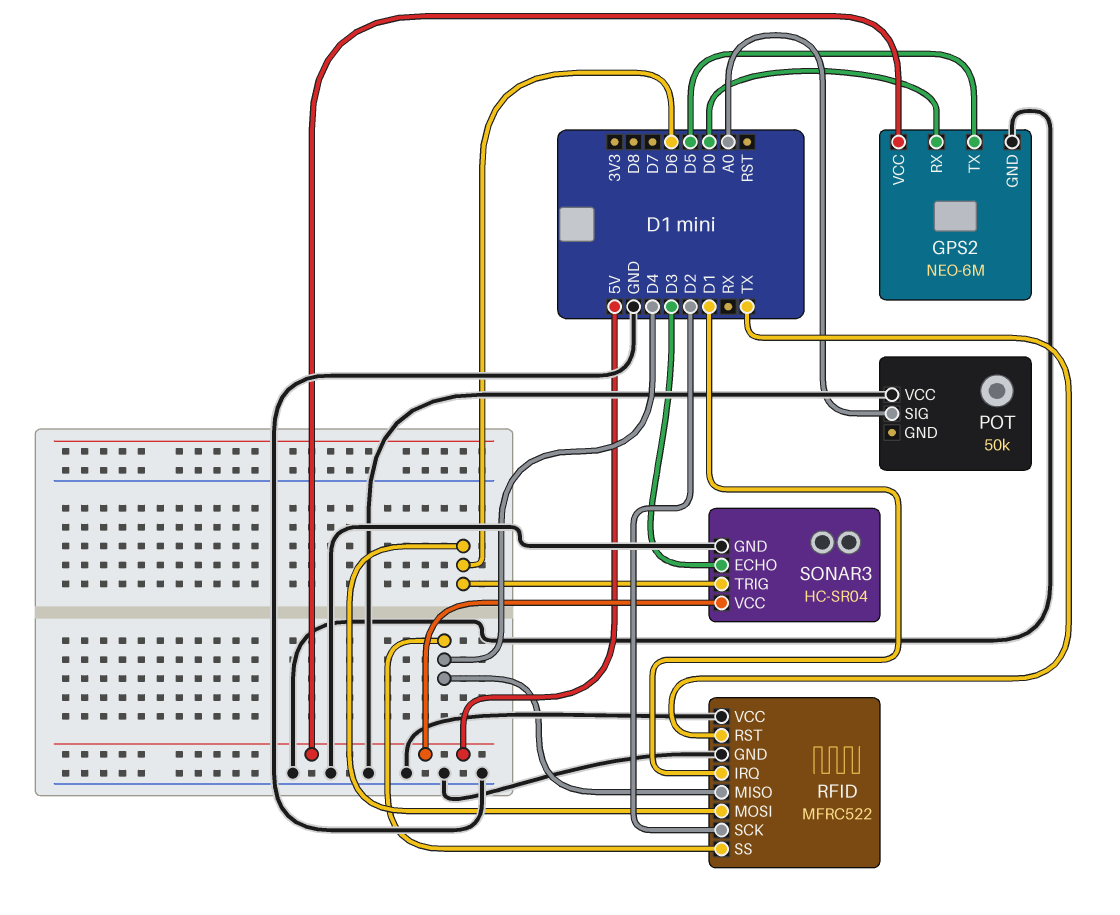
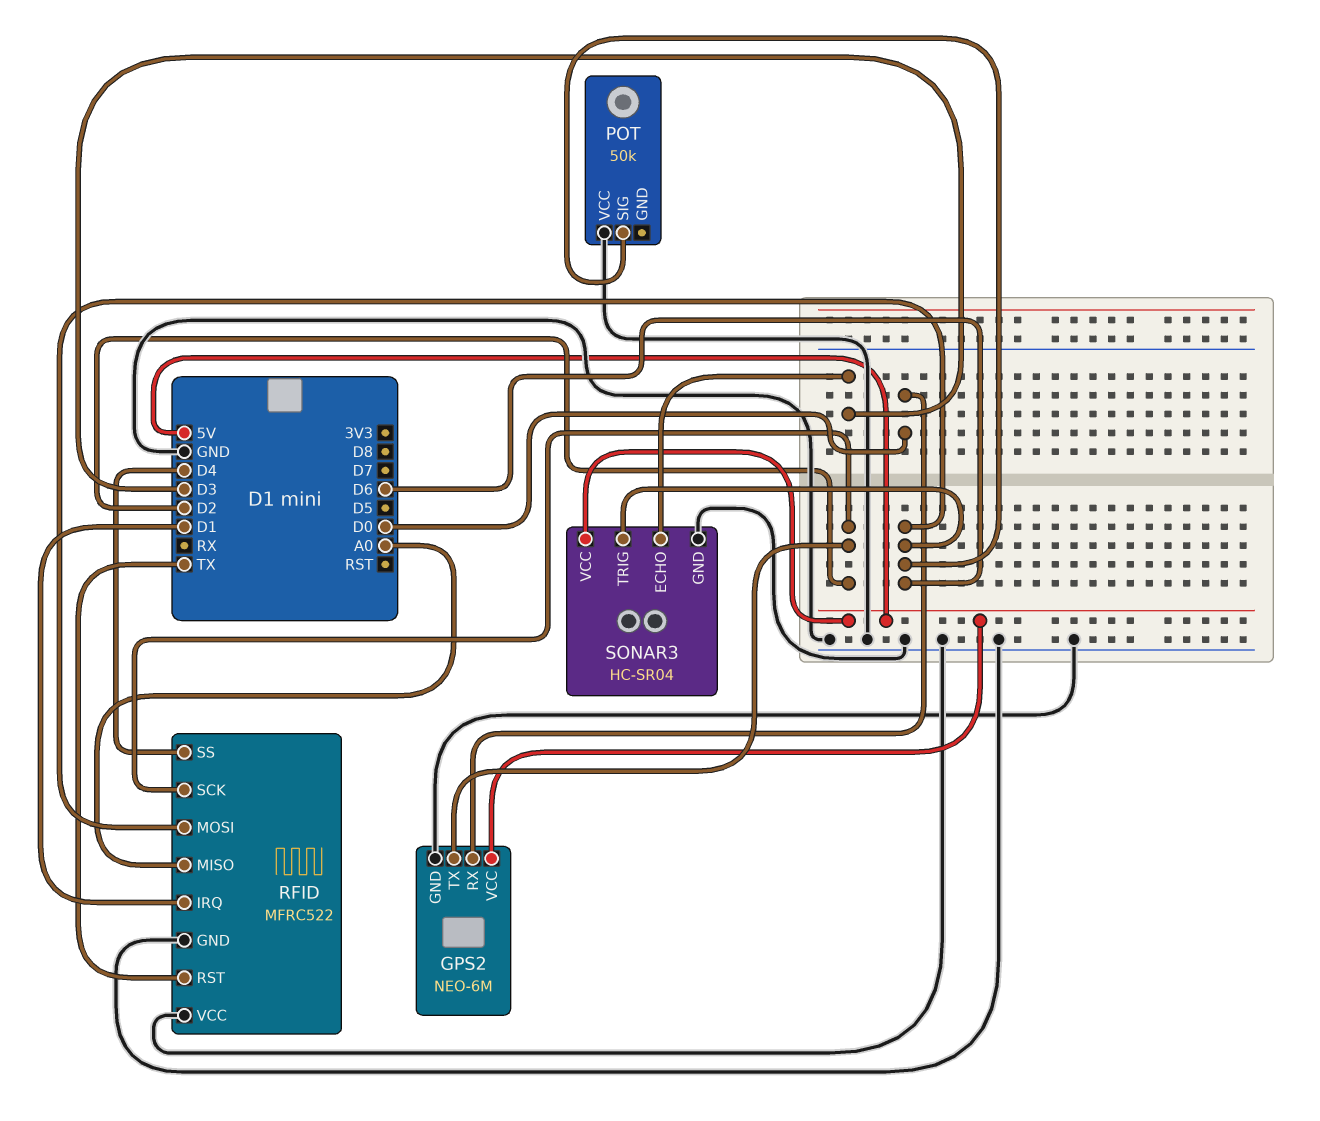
GPS2 pin TX: D5 -> D2
POT pin SIG: A0 -> D6
RFID pin MISO: D4 -> A0

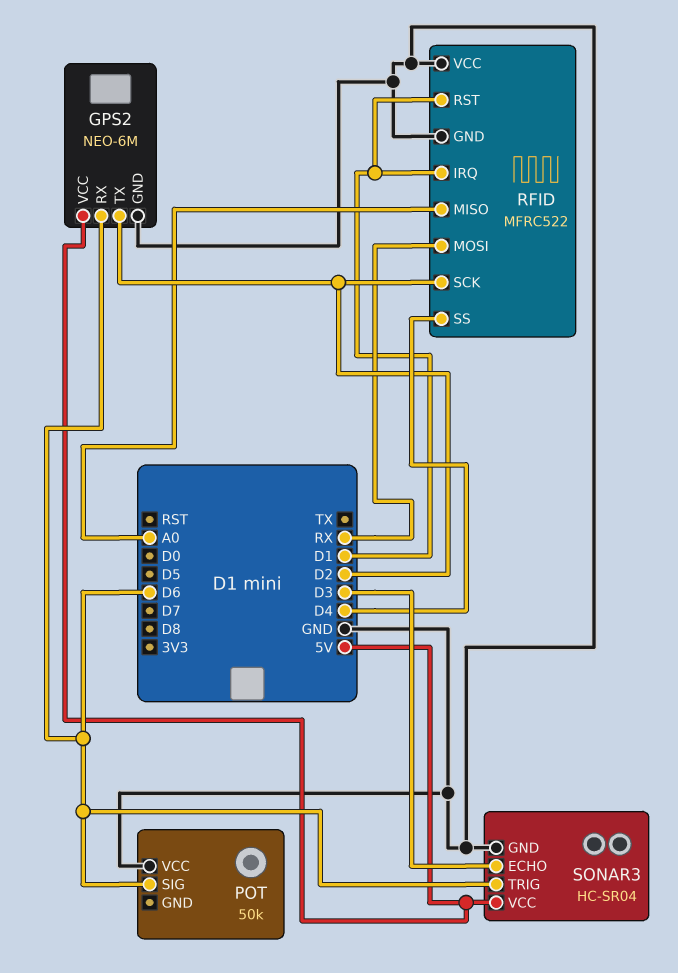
GPS2 pin RX: D0 -> D6
RFID pin MOSI: D6 -> RX
RFID pin RST: TX -> D1

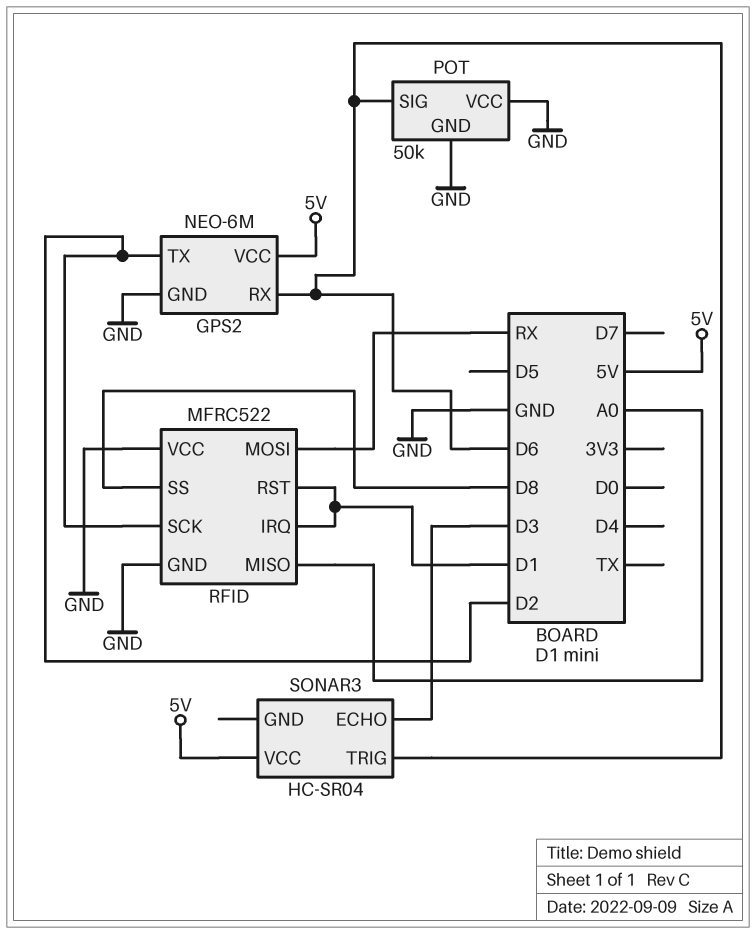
POT pin GND: none -> GND
RFID pin SS: D4 -> D8
SONAR3 pin GND: GND -> none

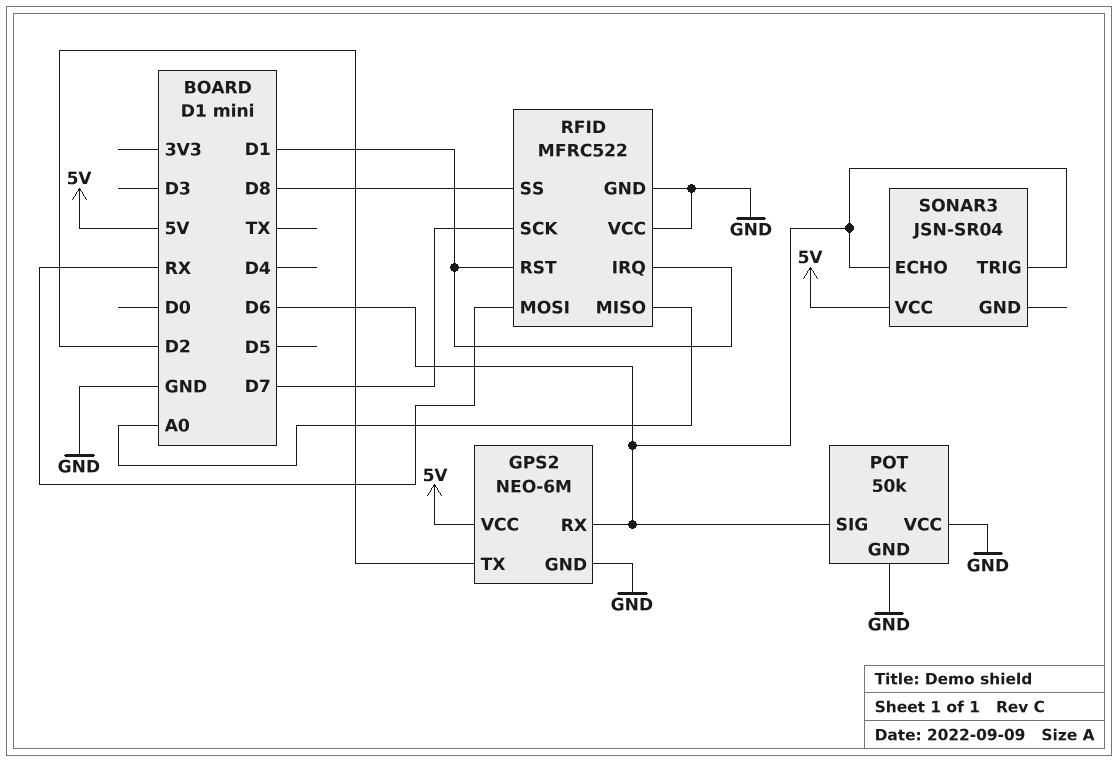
RFID pin SCK: D2 -> D7
SONAR3: HC-SR04 -> JSN-SR04
SONAR3 pin ECHO: D3 -> D6

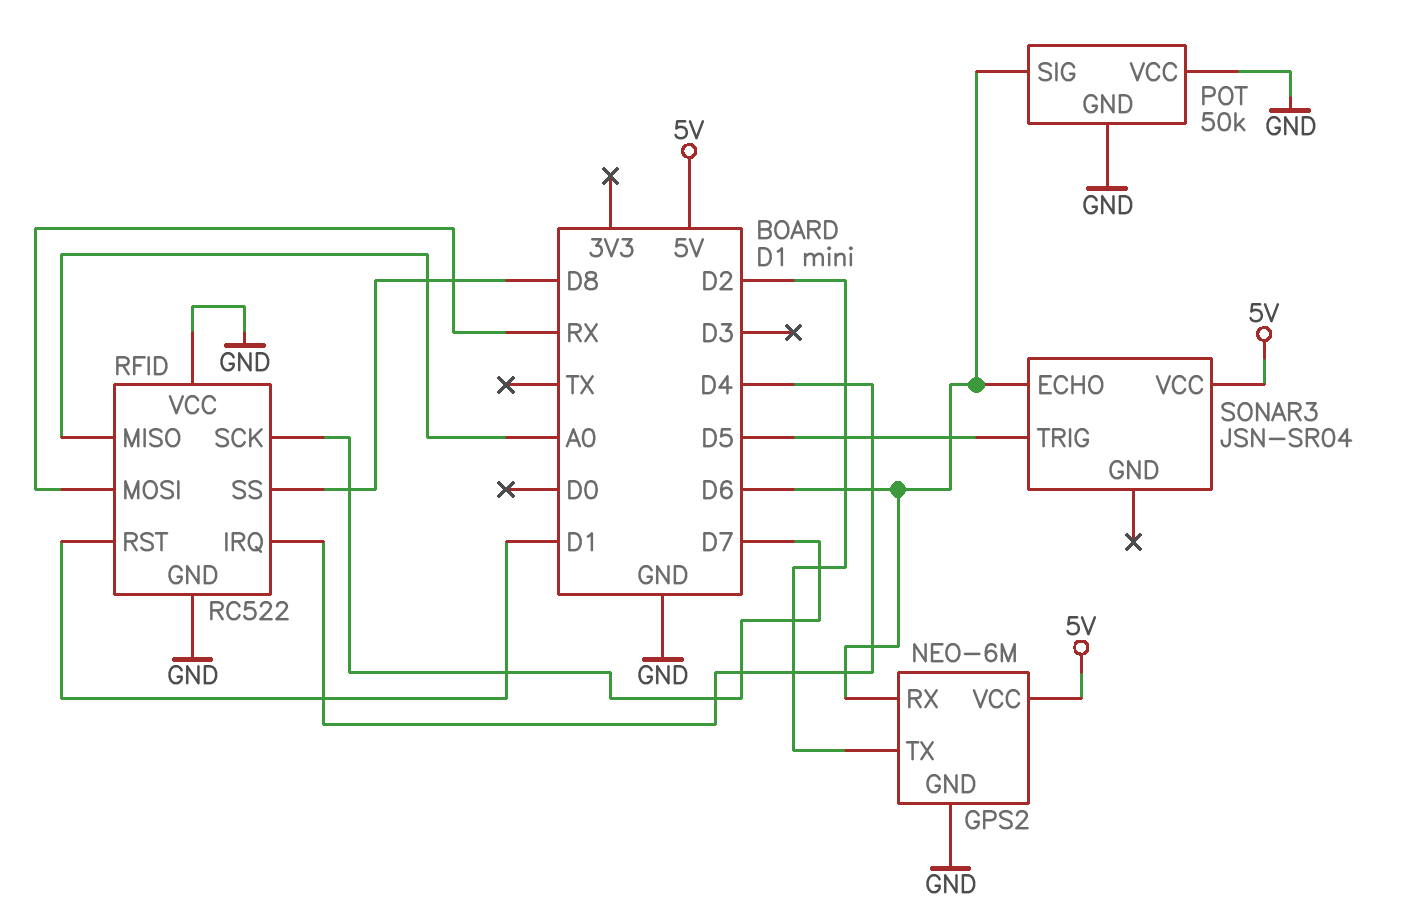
RFID: MFRC522 -> RC522
RFID pin IRQ: D1 -> D4
SONAR3 pin TRIG: D6 -> D5

